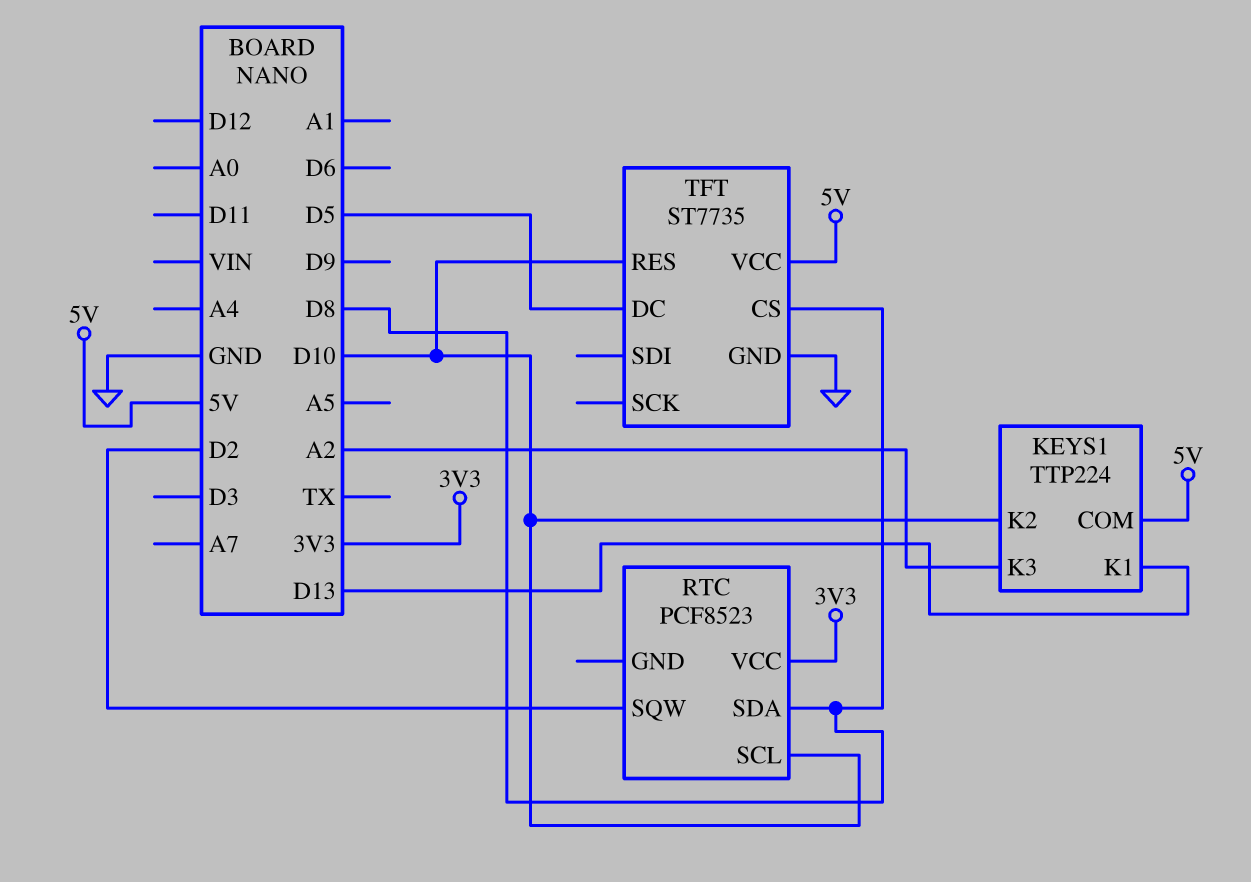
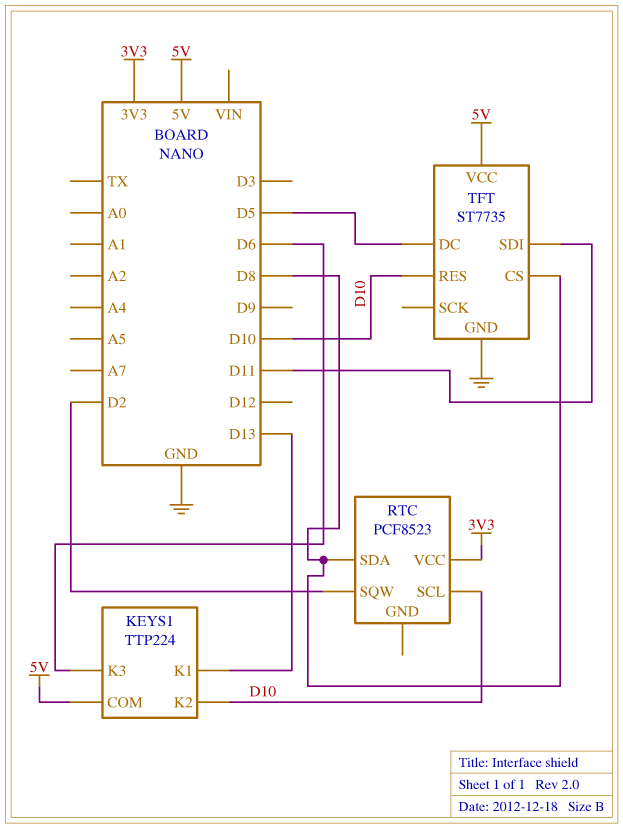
KEYS1 pin K3: A2 -> D6
TFT pin SDI: none -> D11

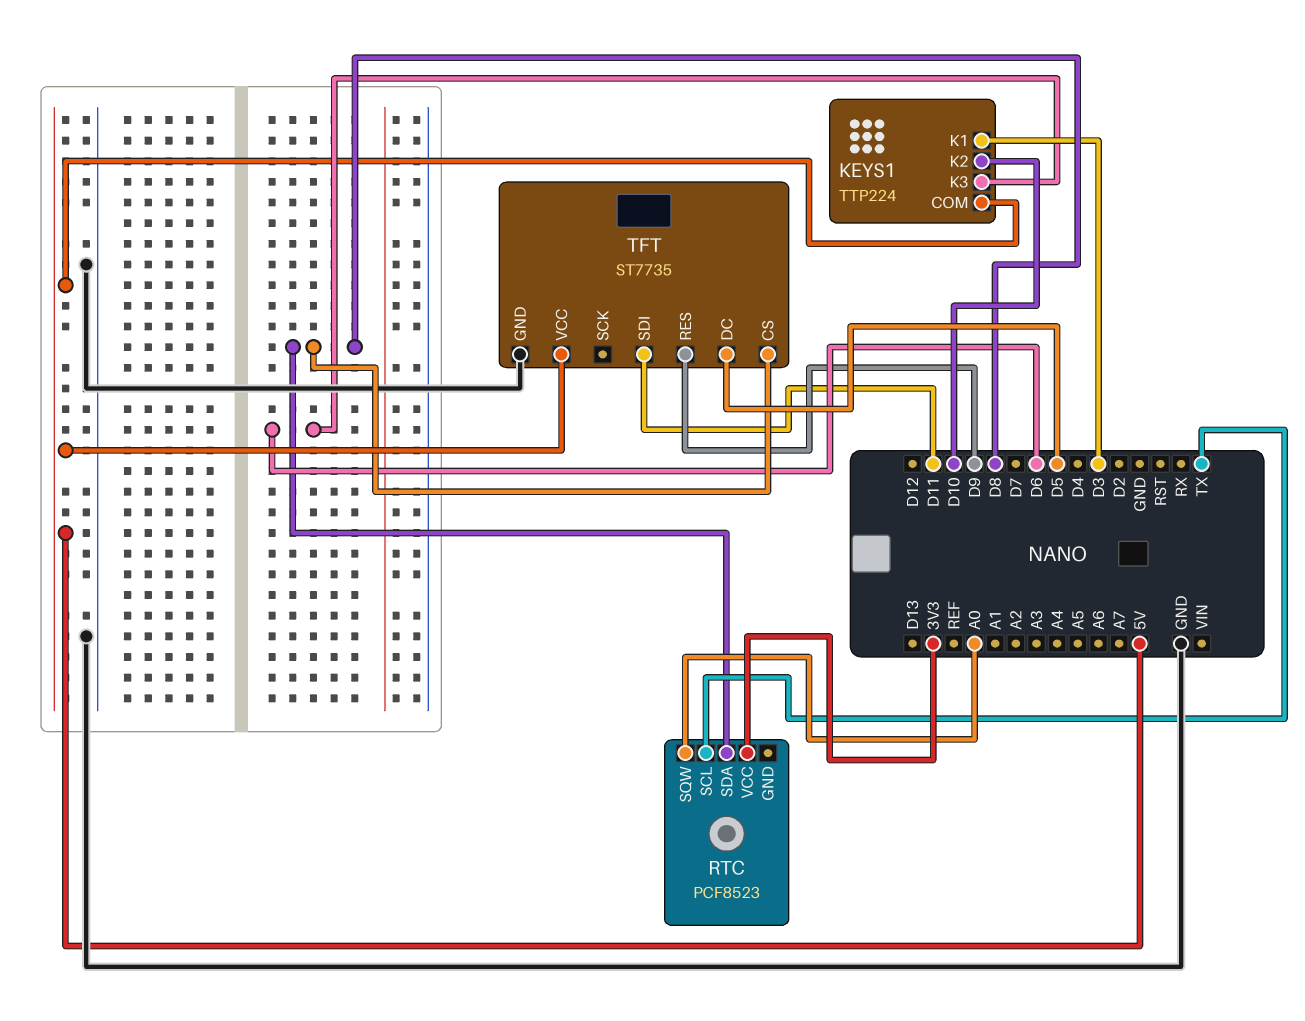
KEYS1 pin K1: D13 -> D3
RTC pin SCL: D10 -> TX
RTC pin SQW: D2 -> A0
TFT pin RES: D10 -> D9

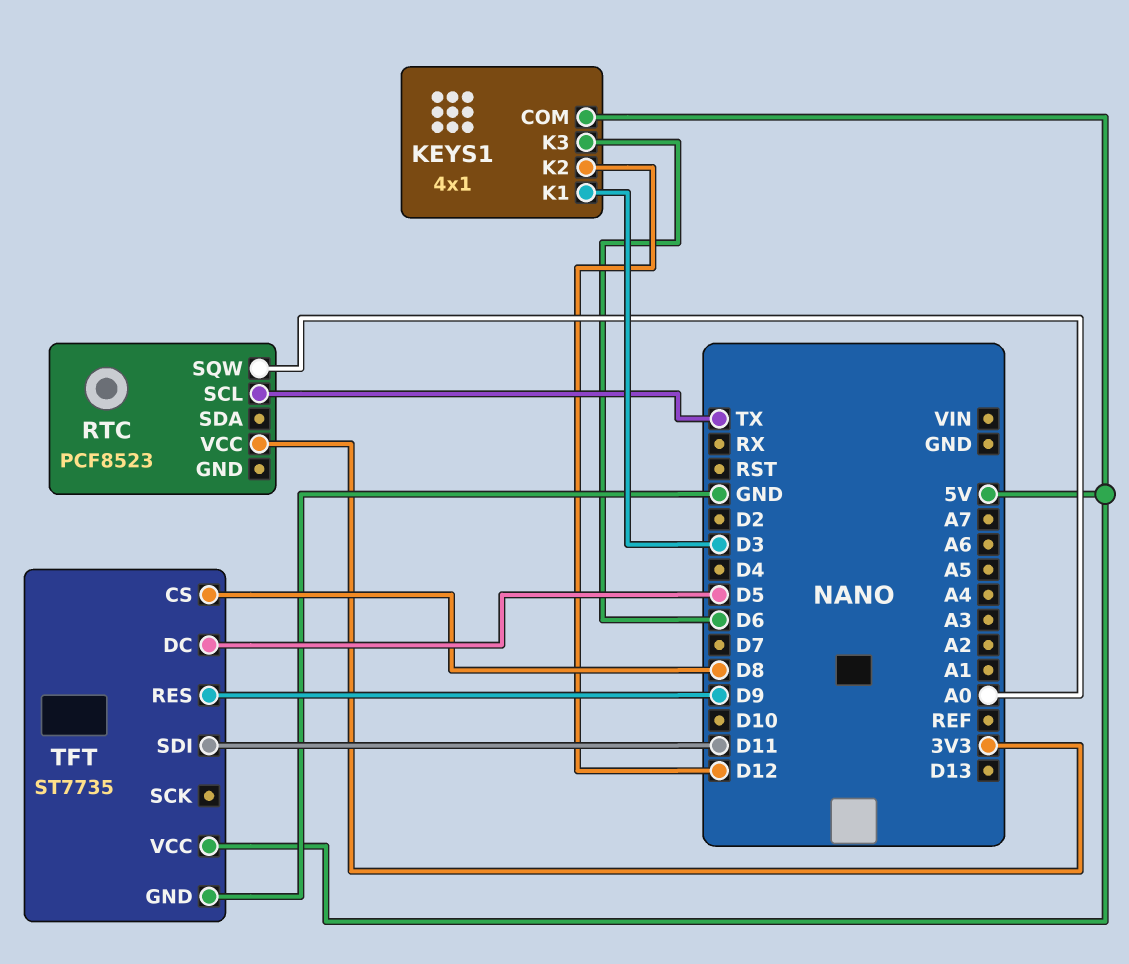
KEYS1: TTP224 -> 4x1
KEYS1 pin K2: D10 -> D12
RTC pin SDA: D8 -> none

